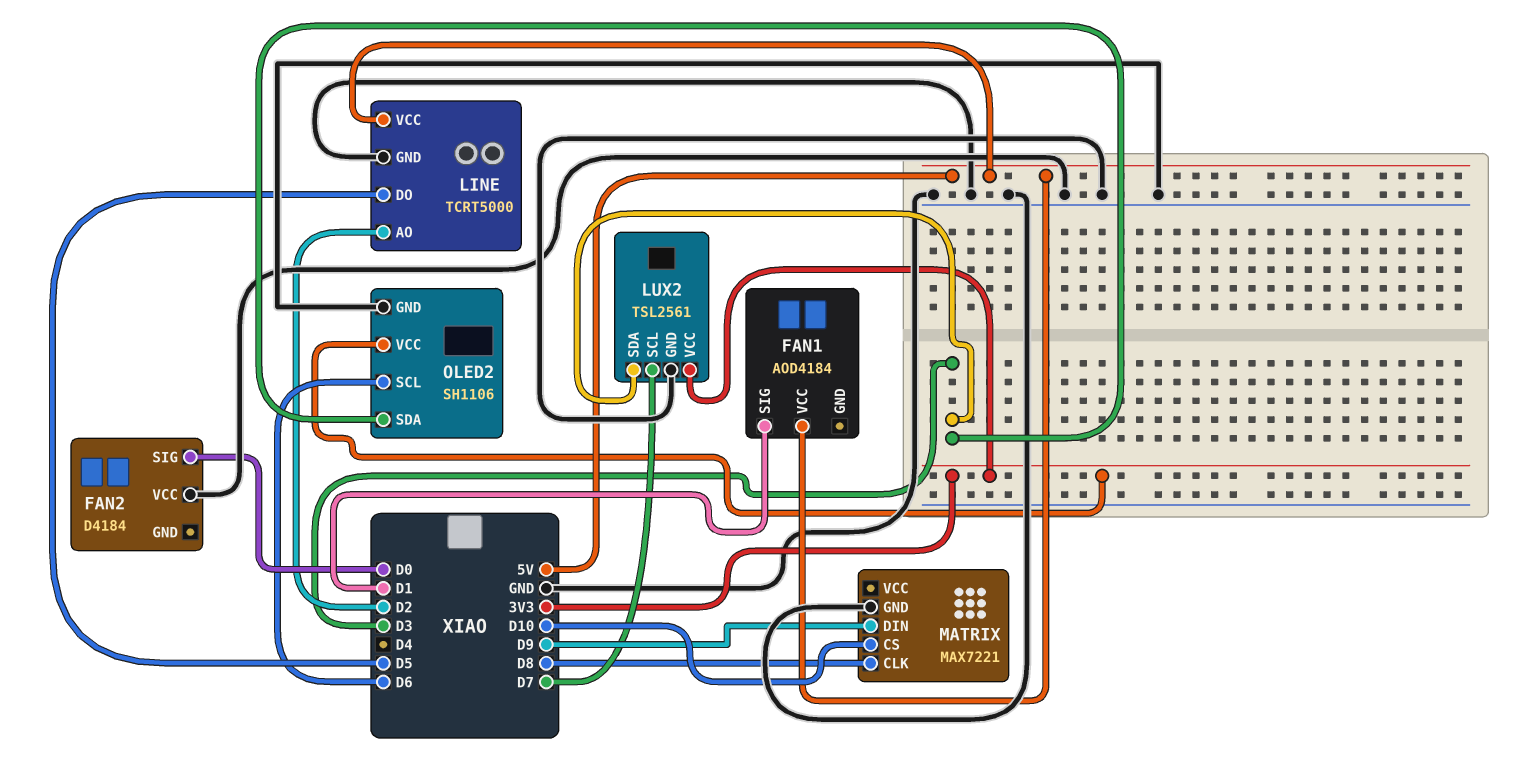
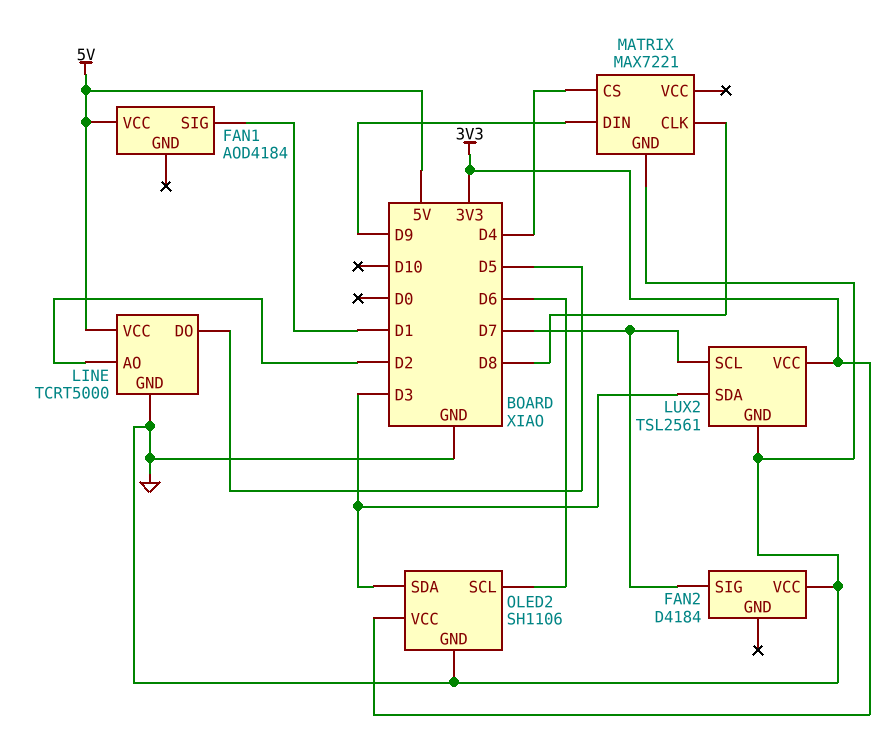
FAN2 pin SIG: D0 -> D7
MATRIX pin CS: D10 -> D4

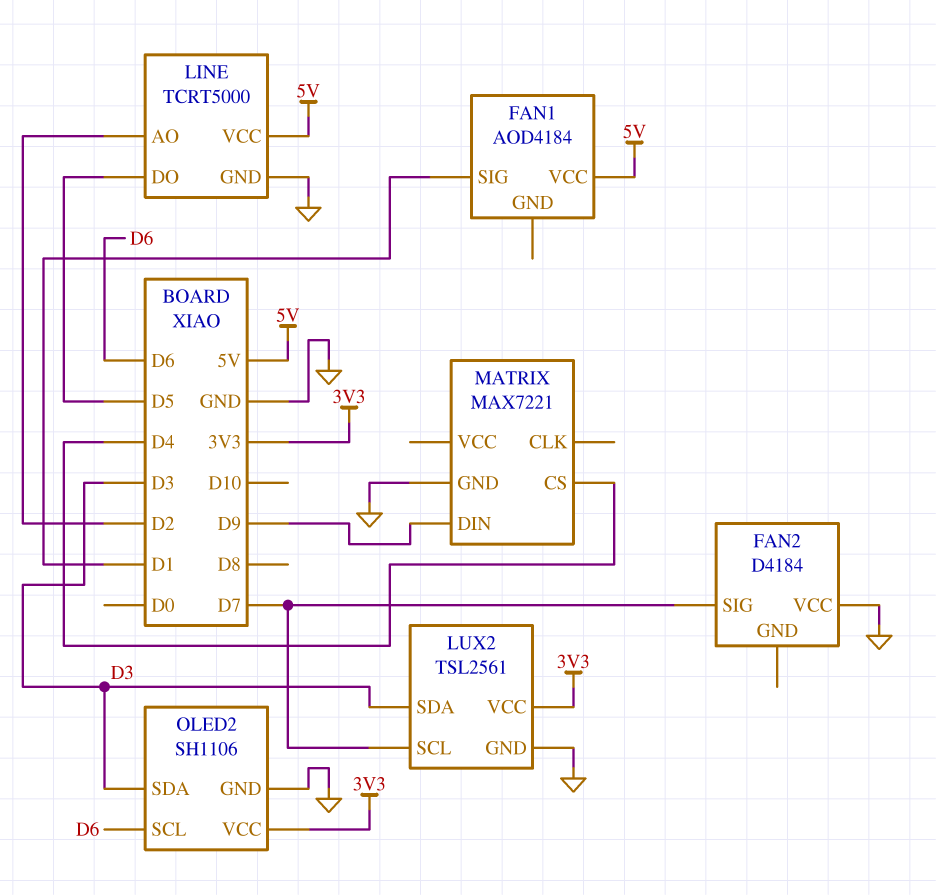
MATRIX pin CLK: D8 -> none

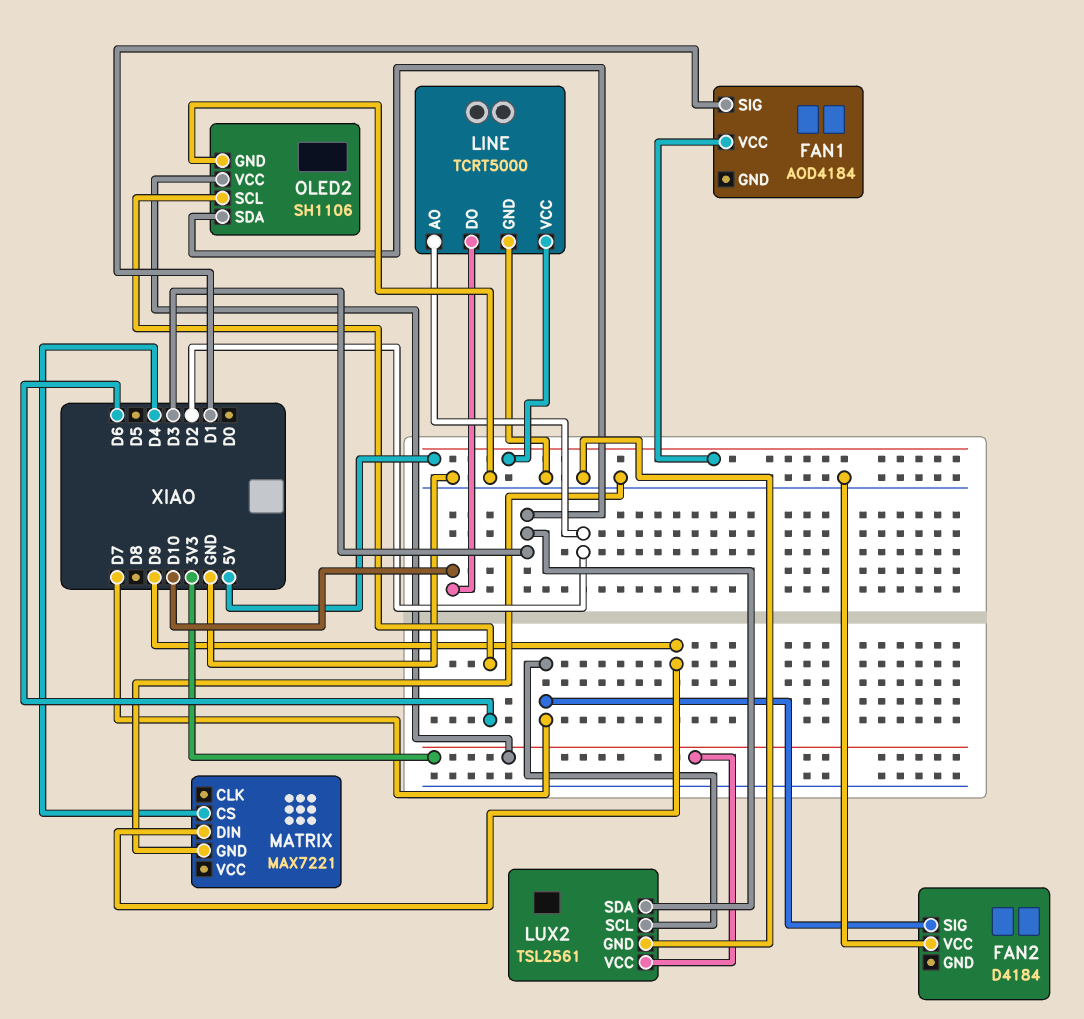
LINE pin DO: D5 -> D10

